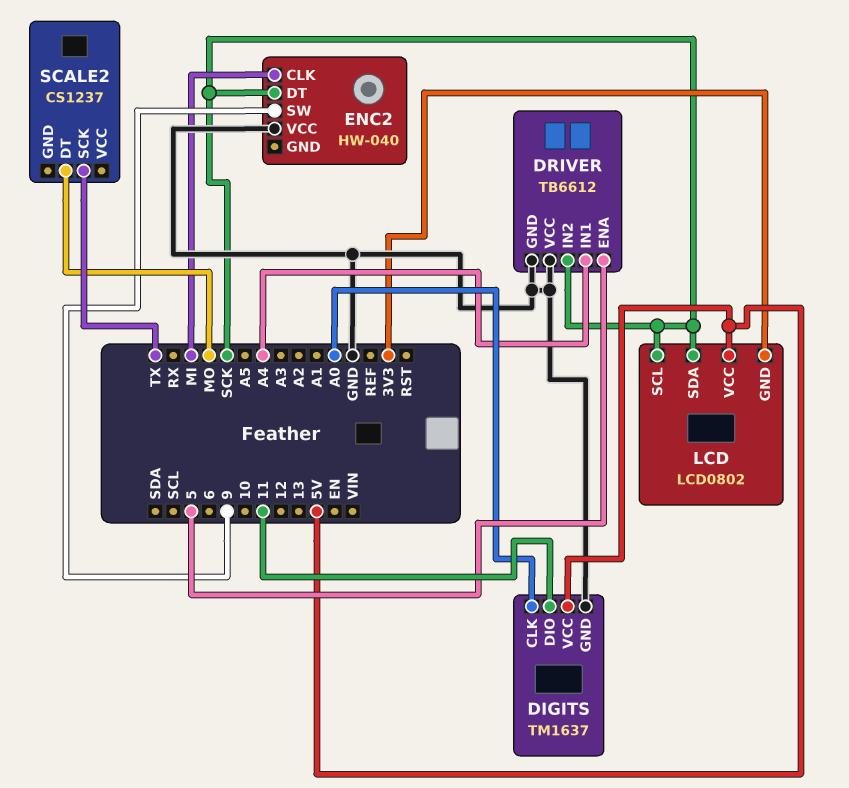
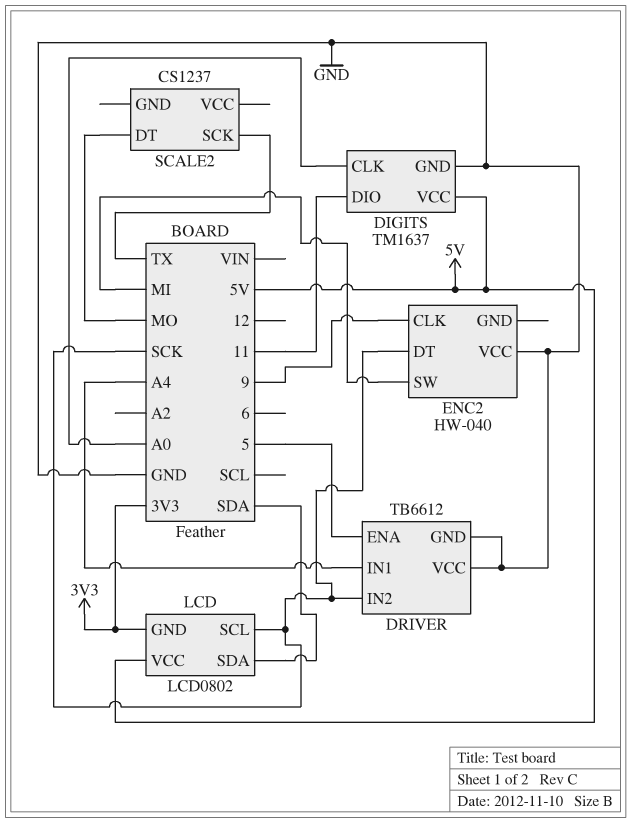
ENC2 pin CLK: MI -> 9
ENC2 pin SW: 9 -> MI
LCD pin SDA: SCK -> SDA

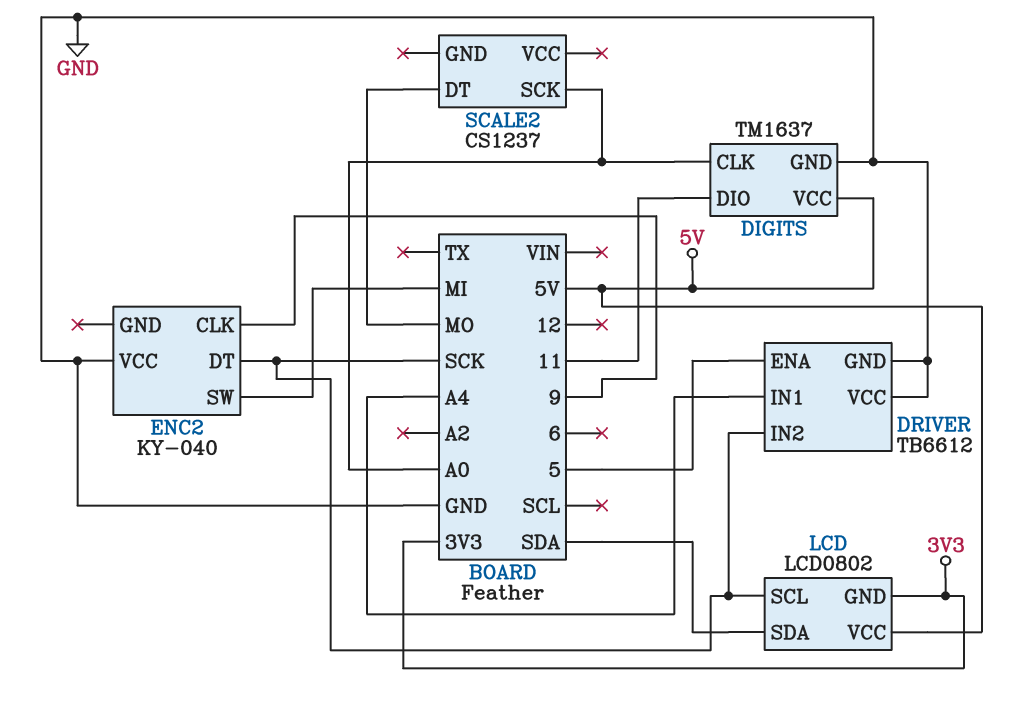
ENC2: HW-040 -> KY-040
SCALE2 pin SCK: TX -> A0

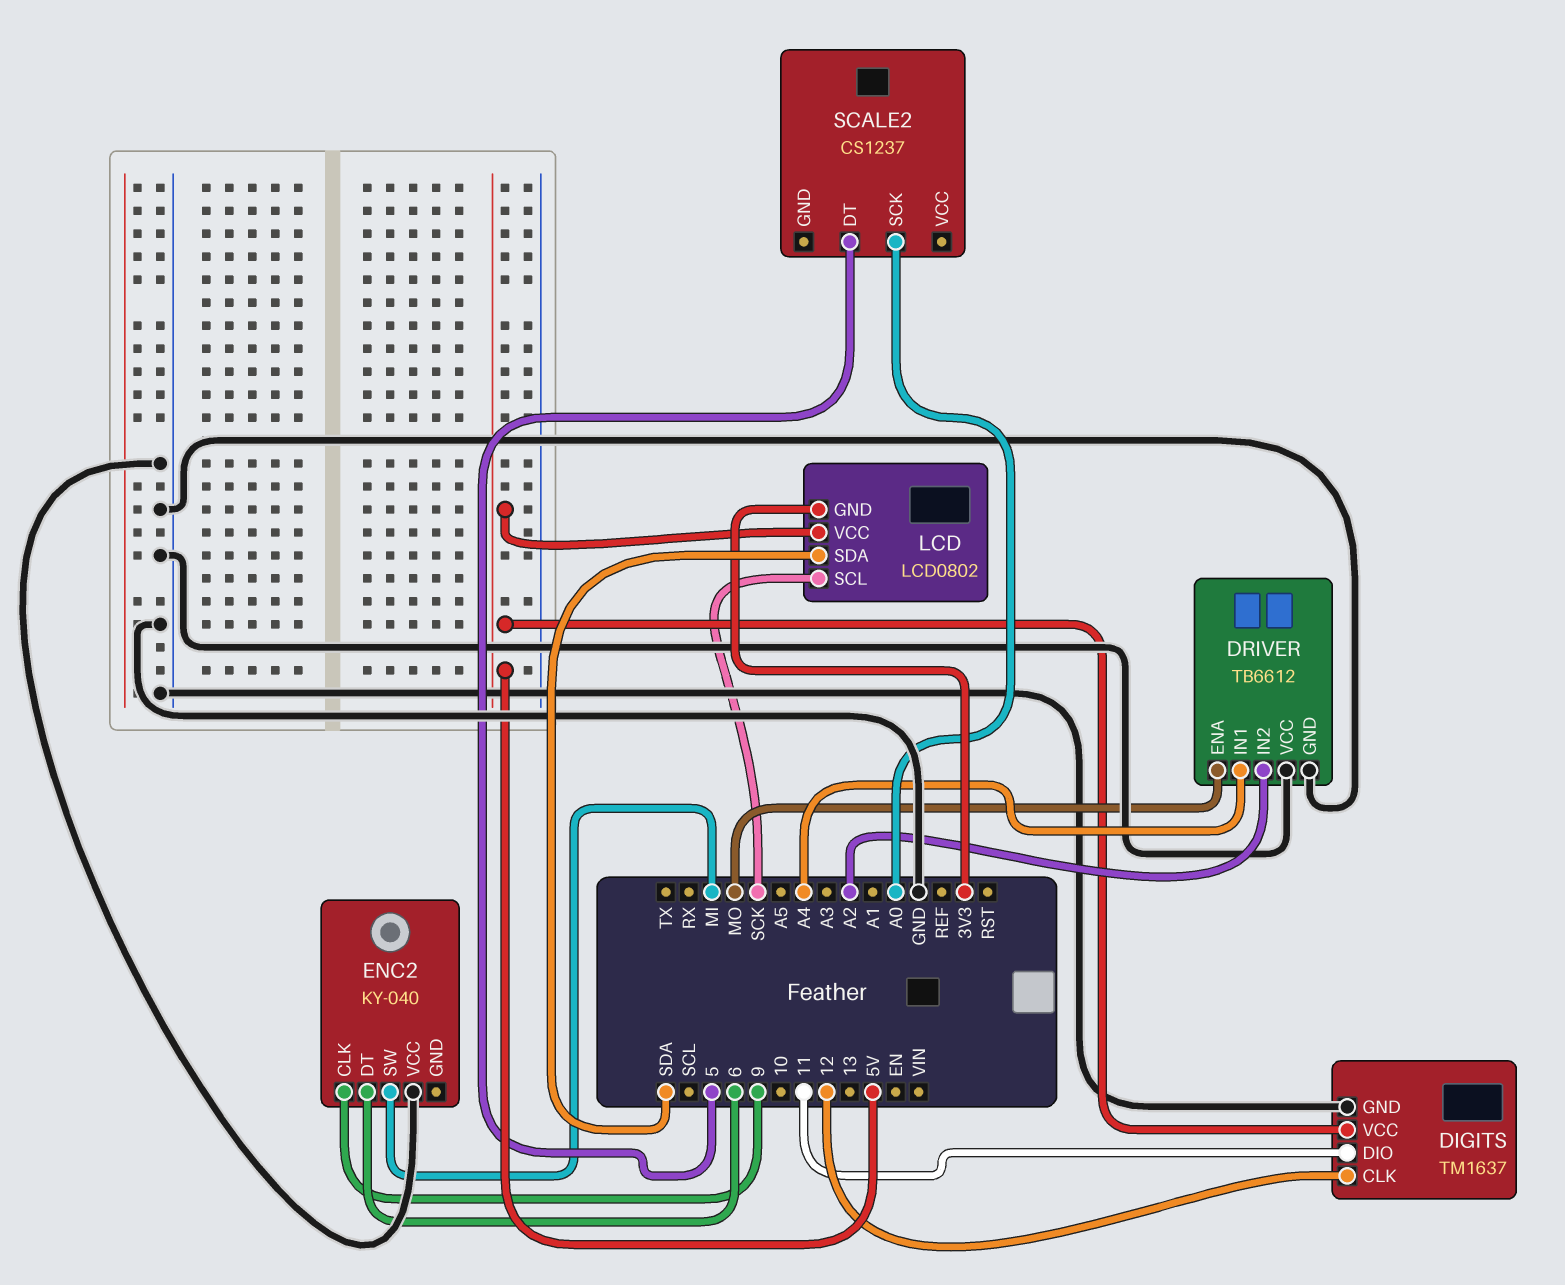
DIGITS pin CLK: A0 -> 12
DRIVER pin ENA: 5 -> MO
DRIVER pin IN2: SCK -> A2
ENC2 pin DT: SCK -> 6
SCALE2 pin DT: MO -> 5

